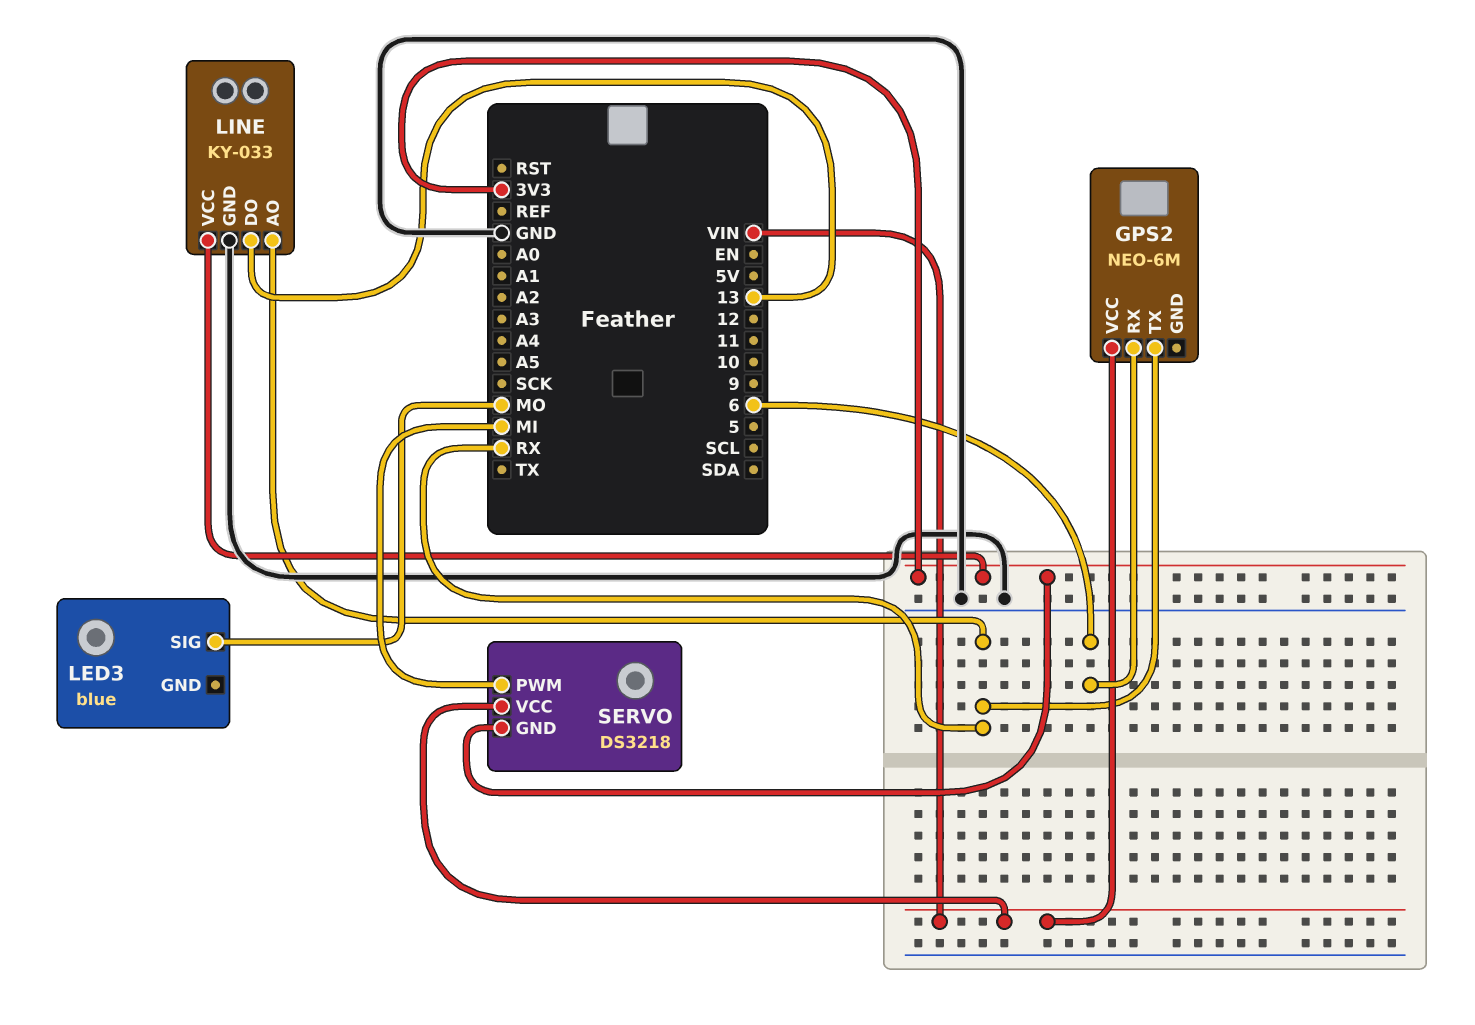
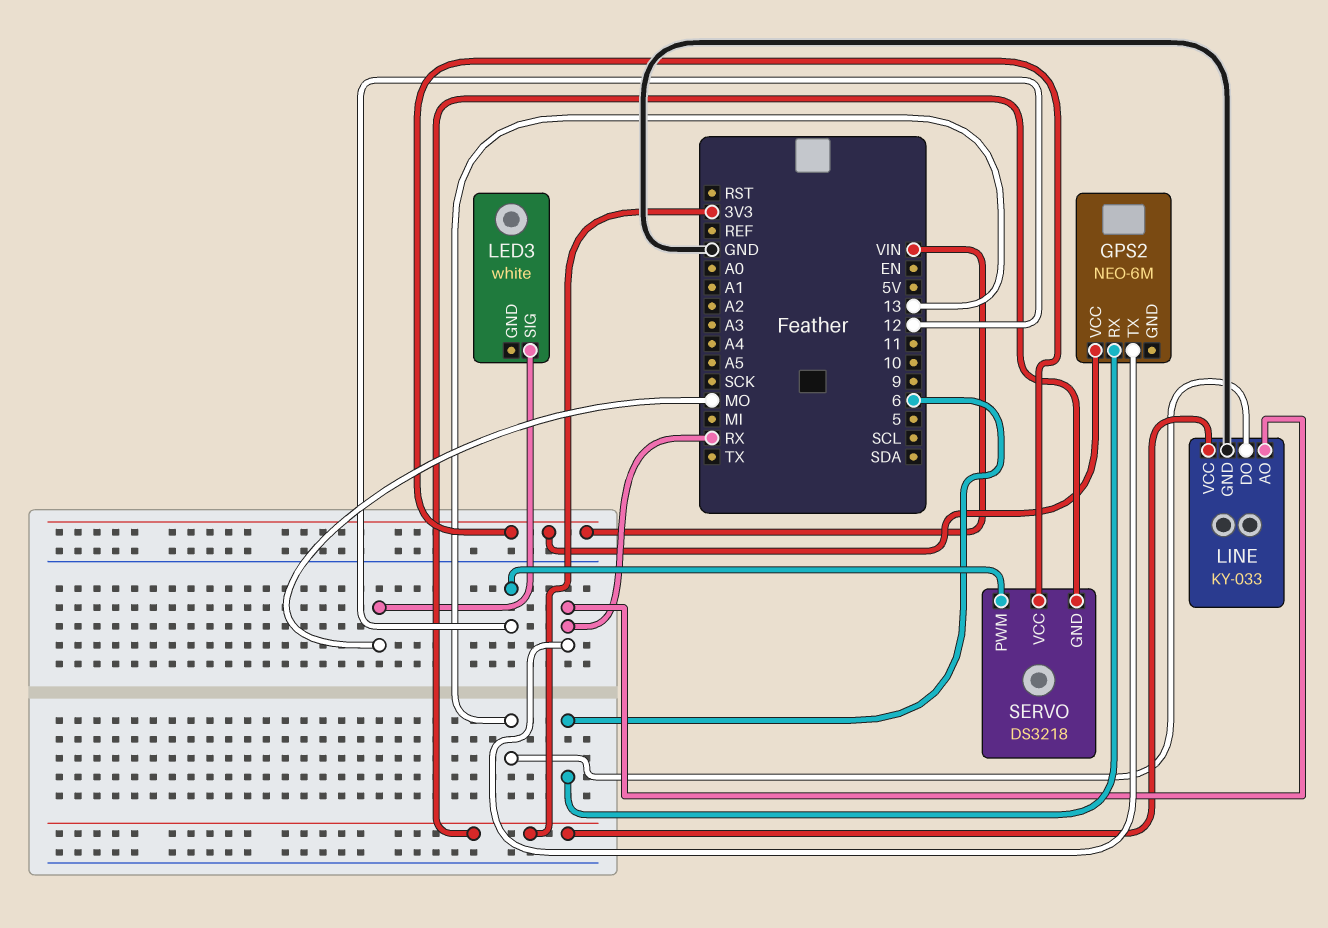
LED3: blue -> white
SERVO pin PWM: MI -> 12

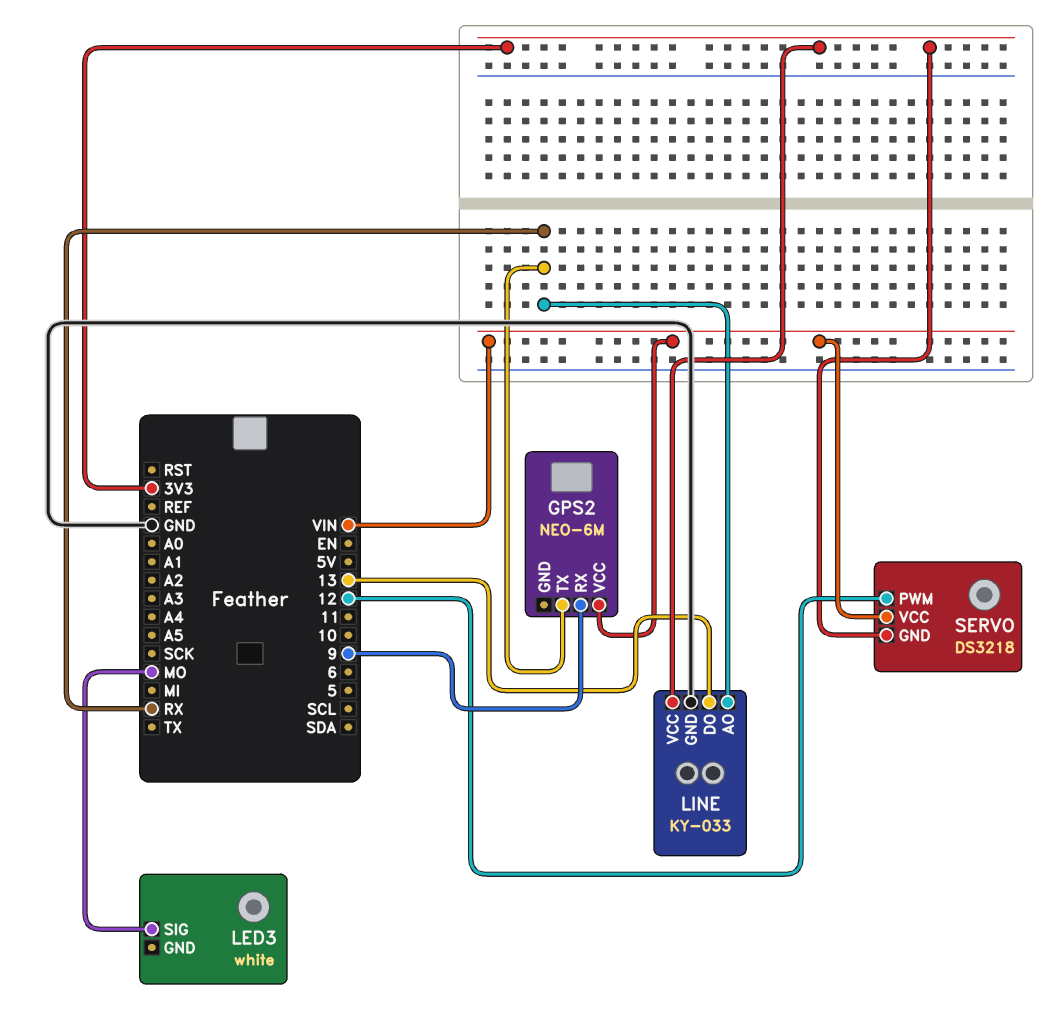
GPS2 pin RX: 6 -> 9

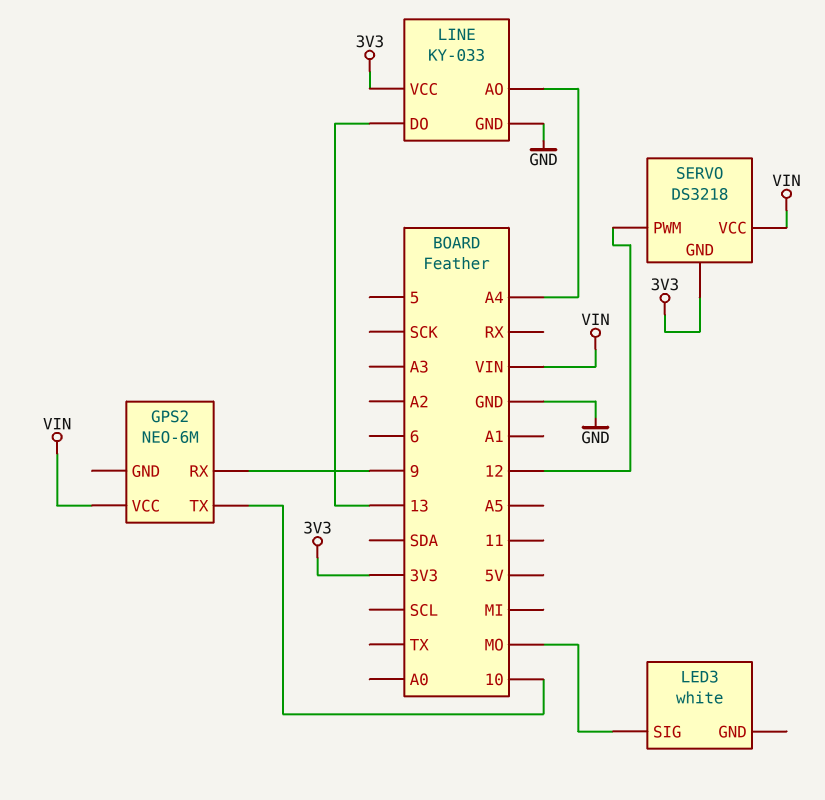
GPS2 pin TX: RX -> 10
LINE pin AO: RX -> A4

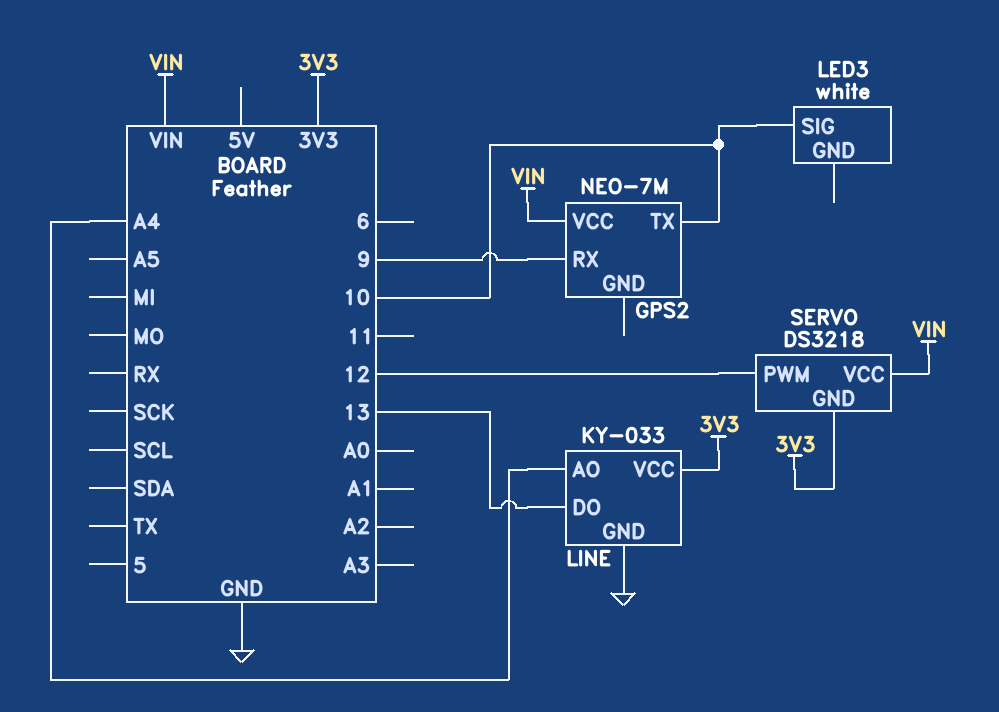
GPS2: NEO-6M -> NEO-7M
LED3 pin SIG: MO -> 10

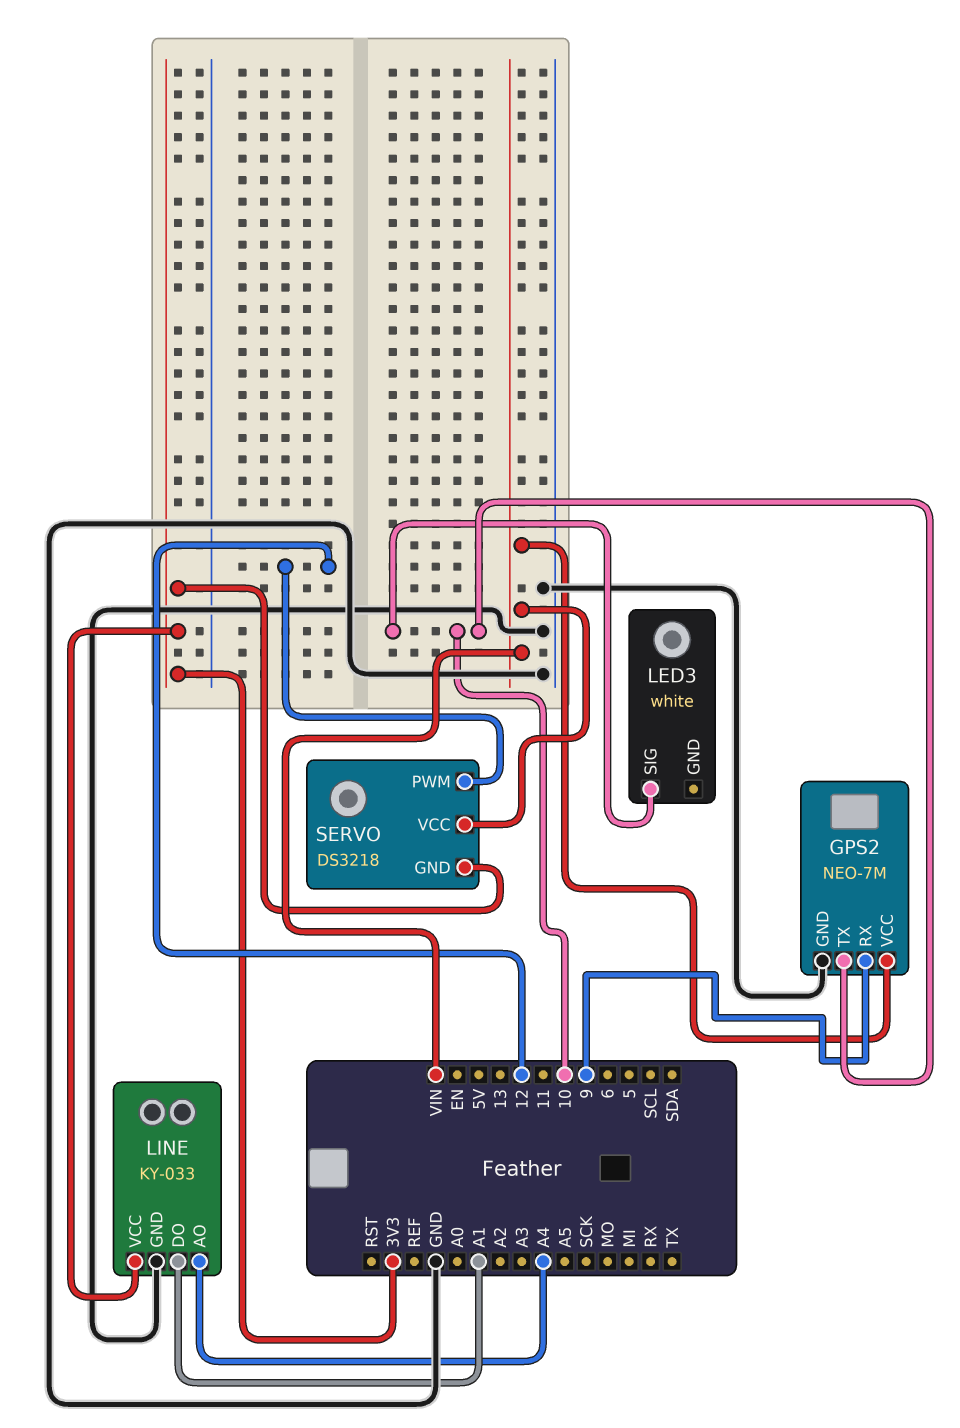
GPS2 pin GND: none -> GND
LINE pin DO: 13 -> A1

